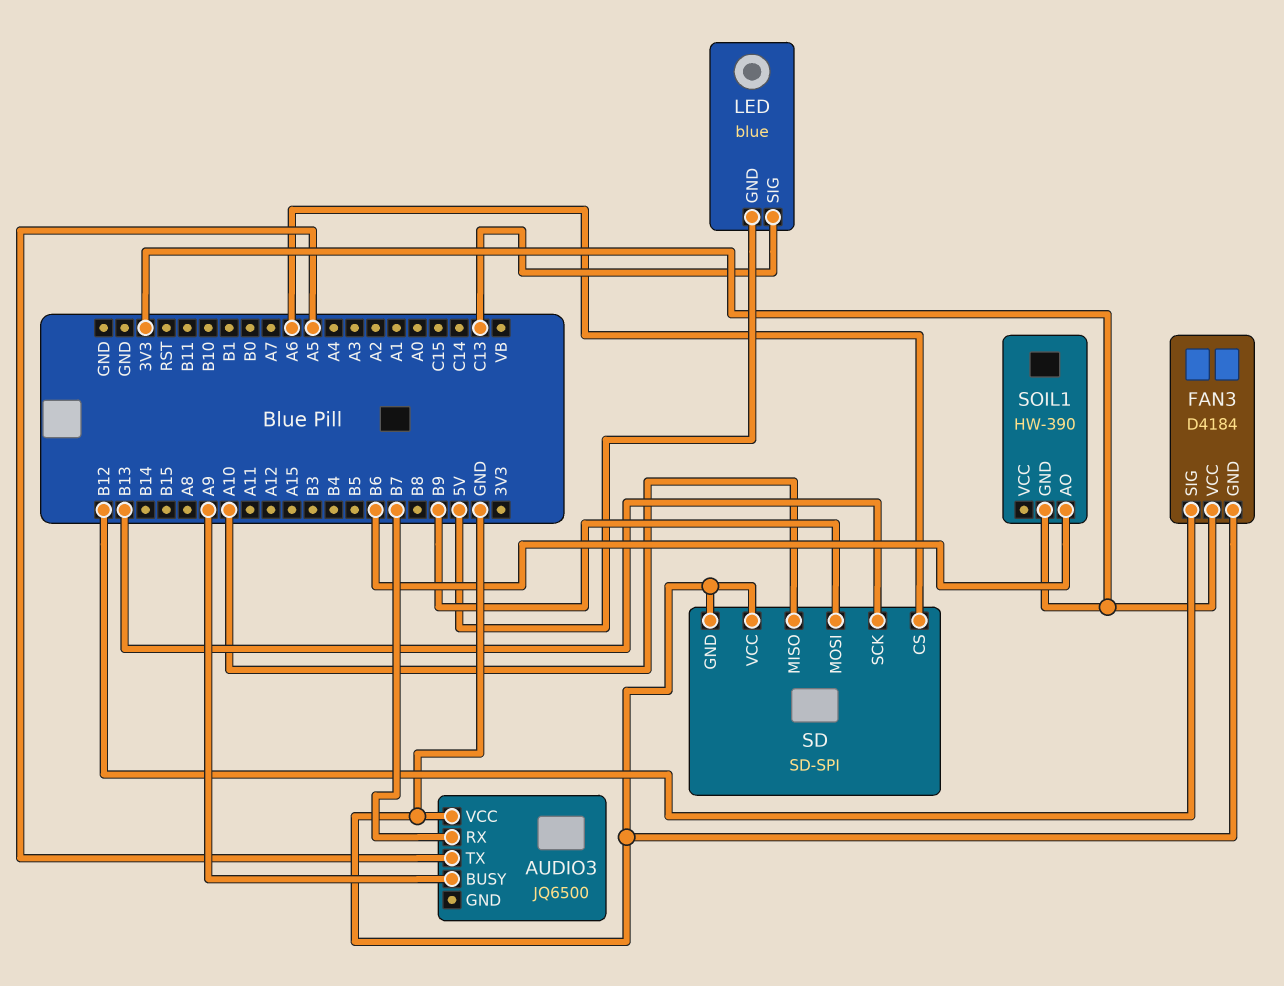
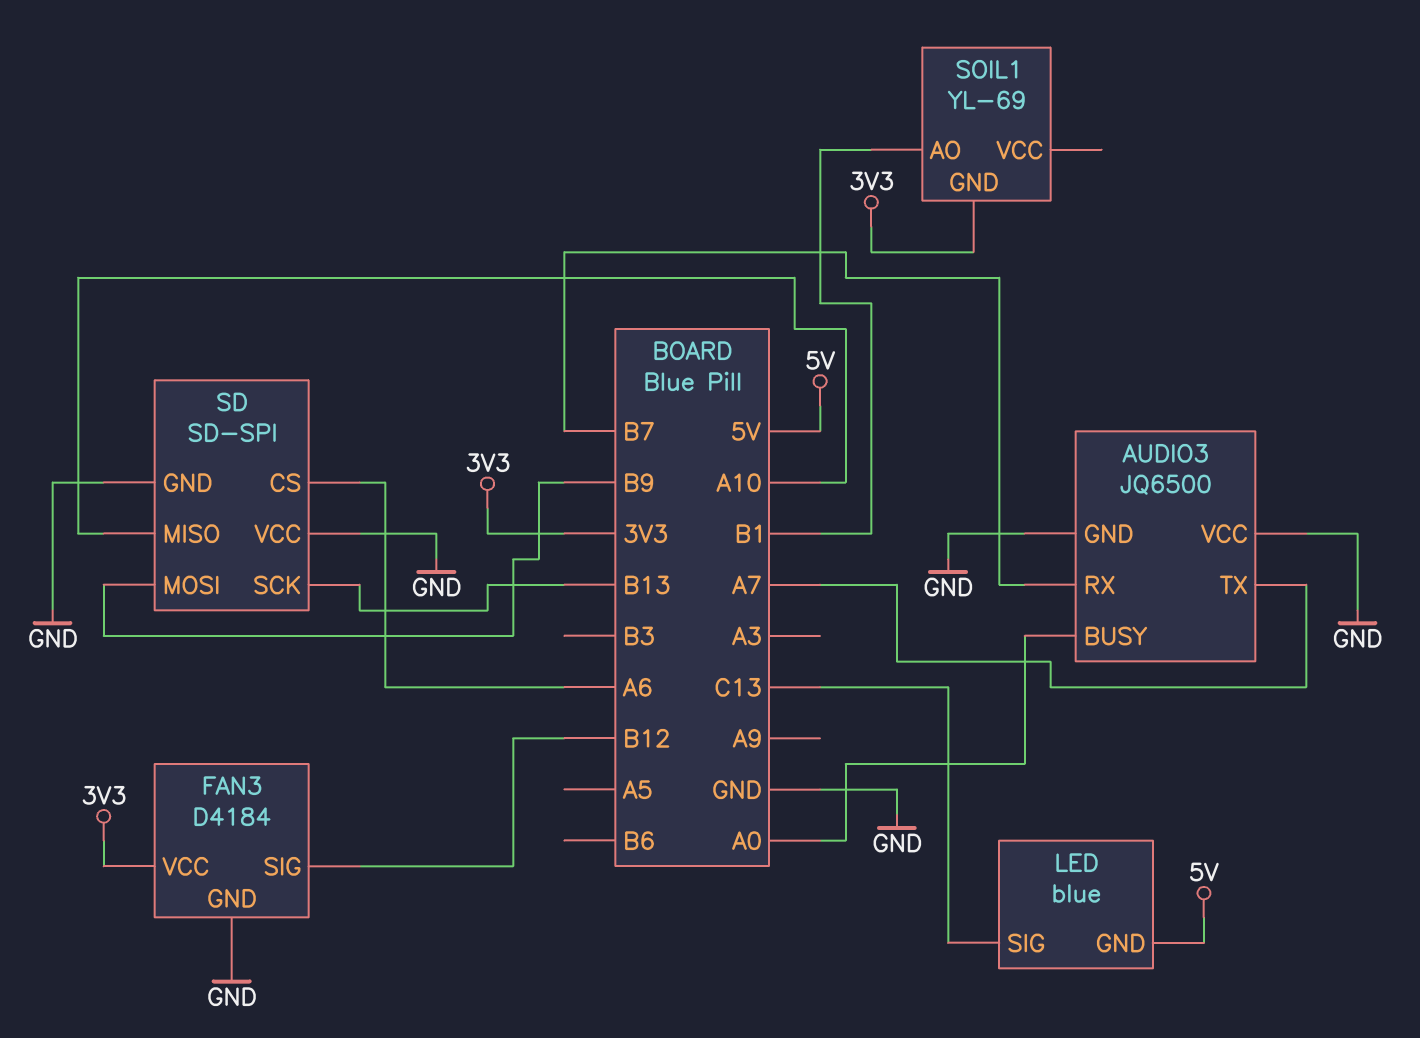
AUDIO3 pin BUSY: A9 -> A0
AUDIO3 pin GND: none -> GND
AUDIO3 pin TX: A5 -> A7
SOIL1: HW-390 -> YL-69
SOIL1 pin AO: B6 -> B1

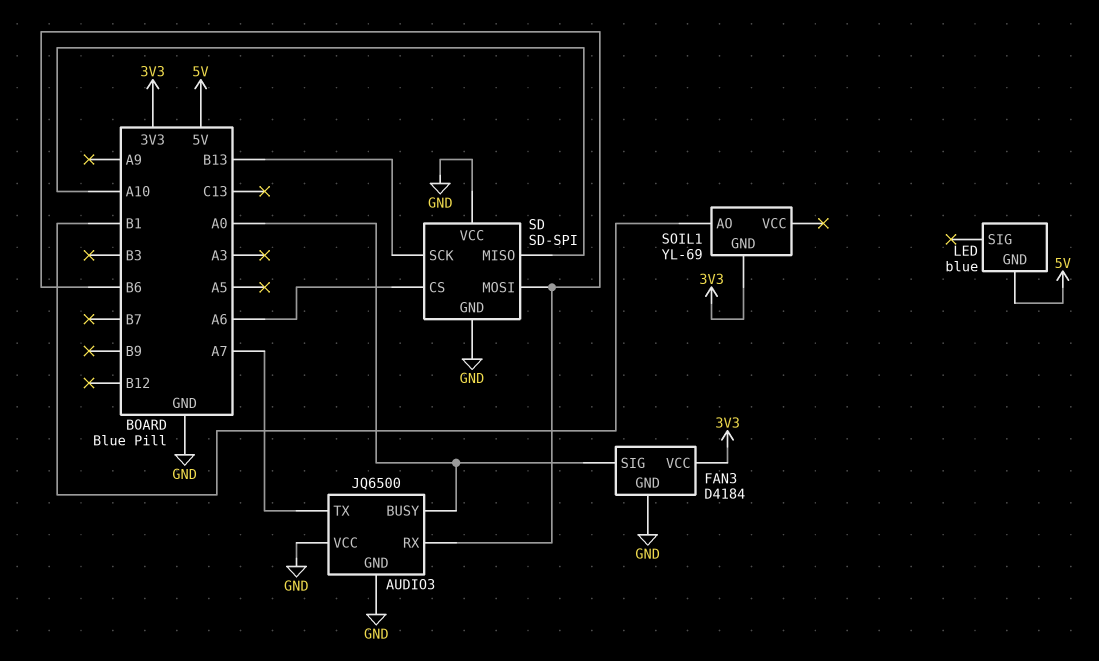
AUDIO3 pin RX: B7 -> B6
FAN3 pin SIG: B12 -> A0
LED pin SIG: C13 -> none
SD pin MOSI: B9 -> B6

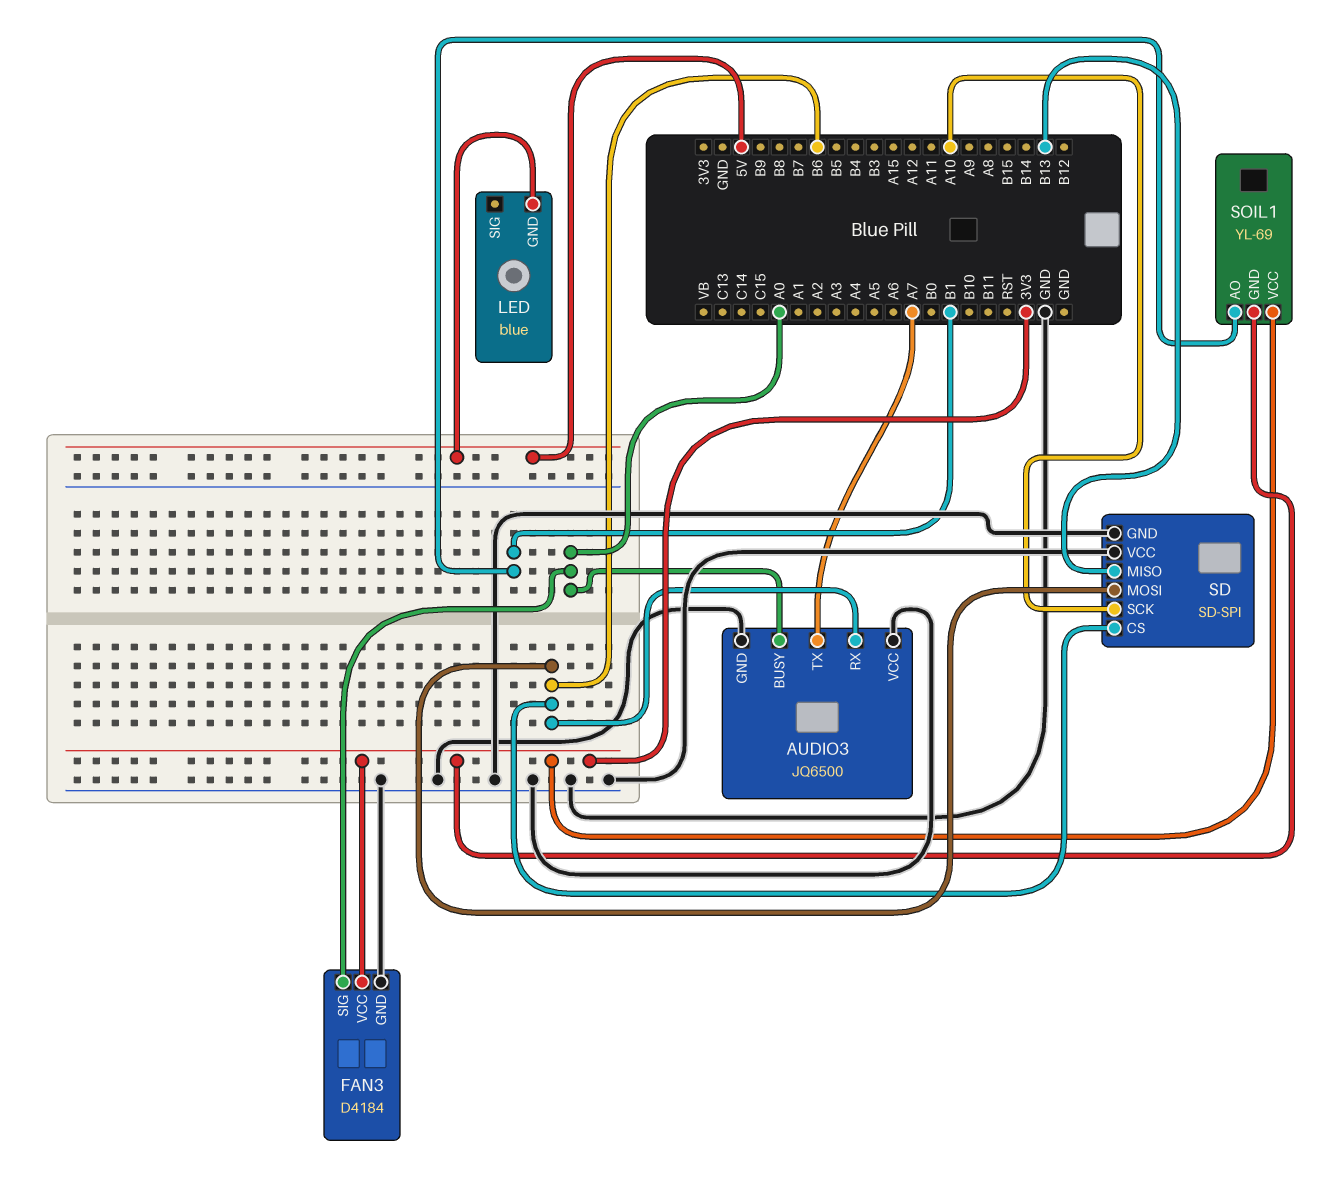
SD pin CS: A6 -> B6
SD pin MISO: A10 -> B13
SD pin SCK: B13 -> A10
SOIL1 pin VCC: none -> 3V3

